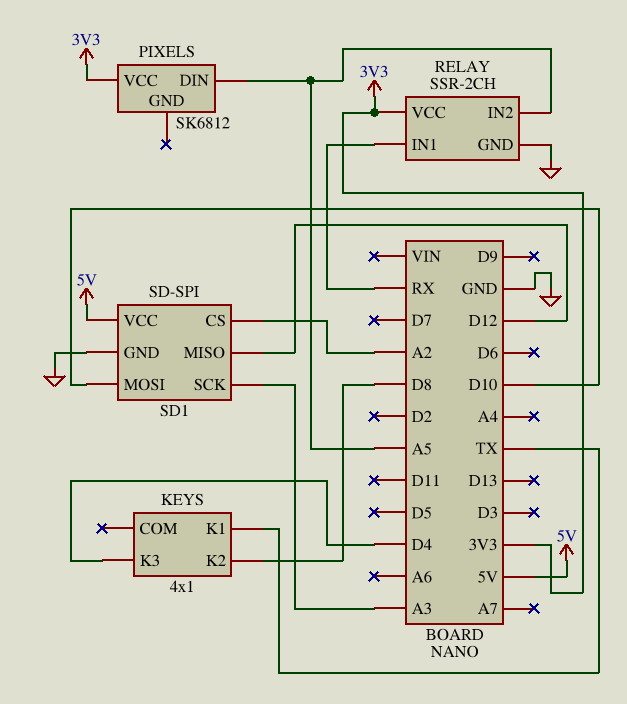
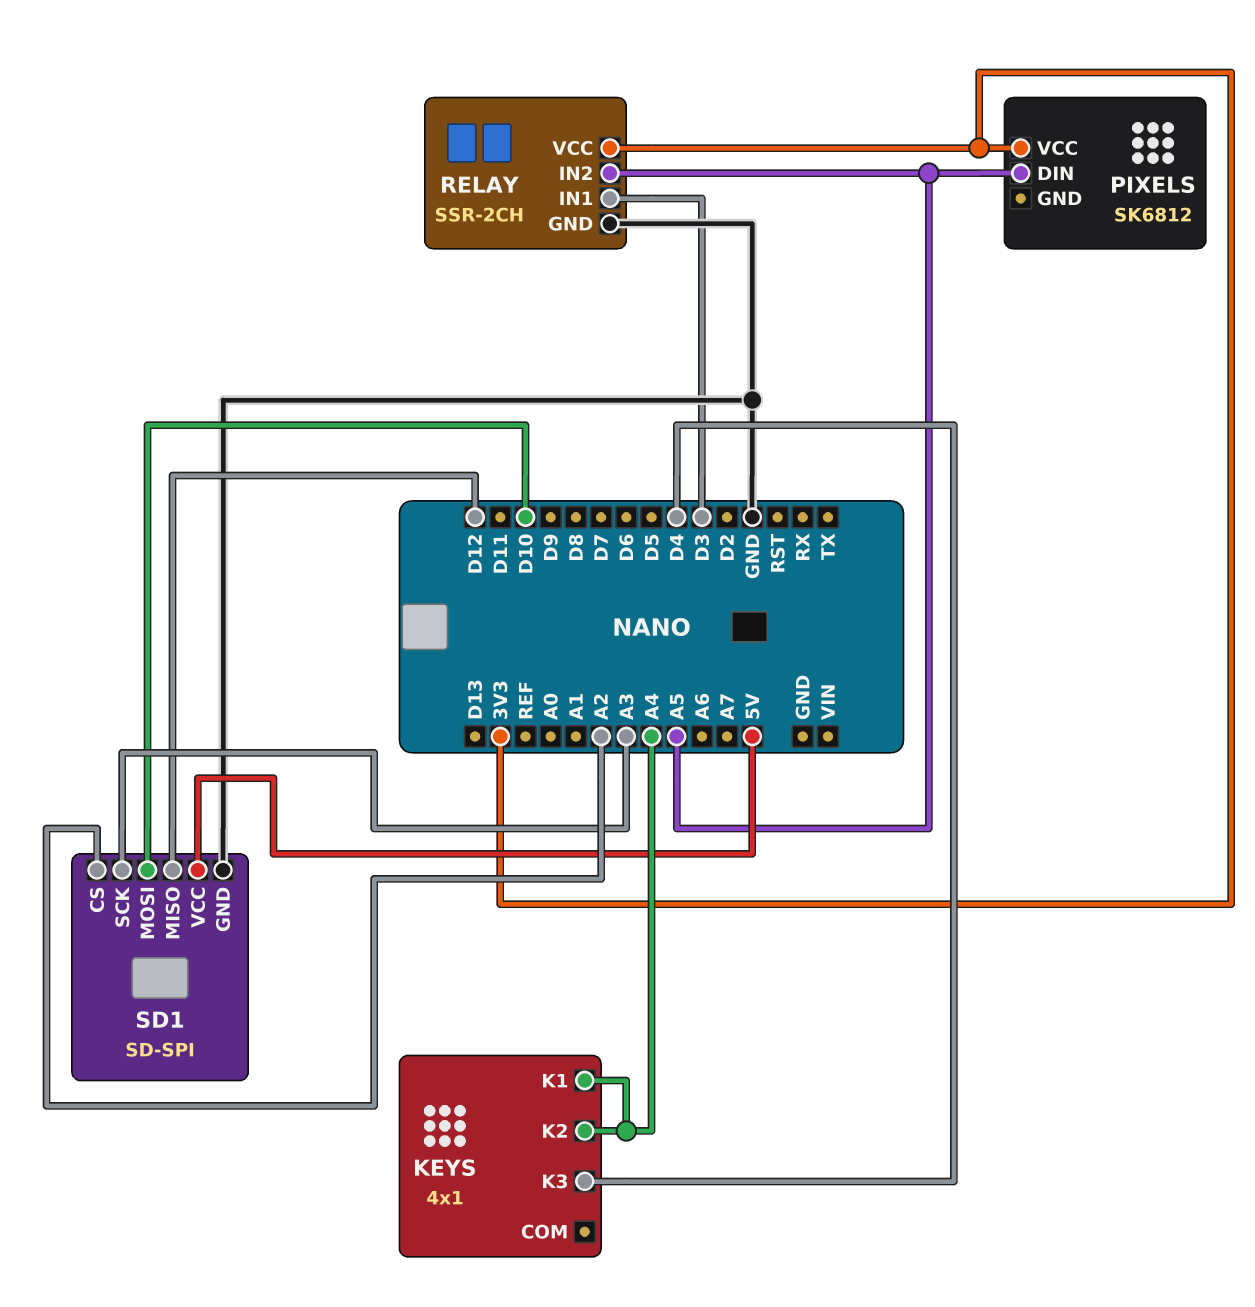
KEYS pin K1: TX -> A4
KEYS pin K2: D8 -> A4
RELAY pin IN1: RX -> D3

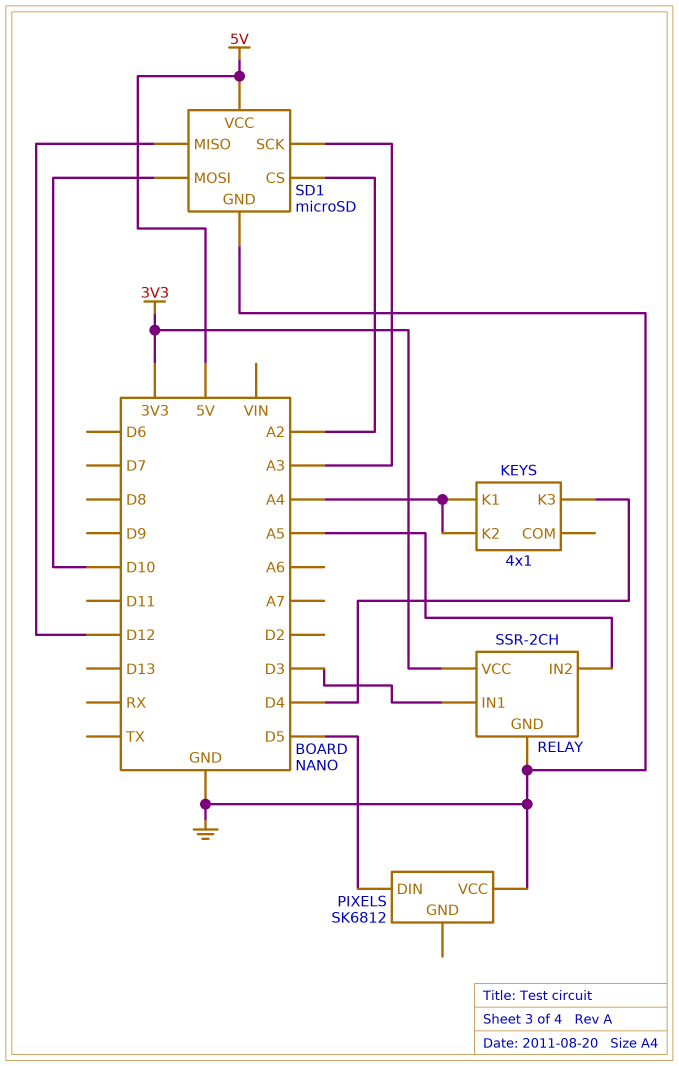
PIXELS pin DIN: A5 -> D5
PIXELS pin VCC: 3V3 -> GND
SD1: SD-SPI -> microSD

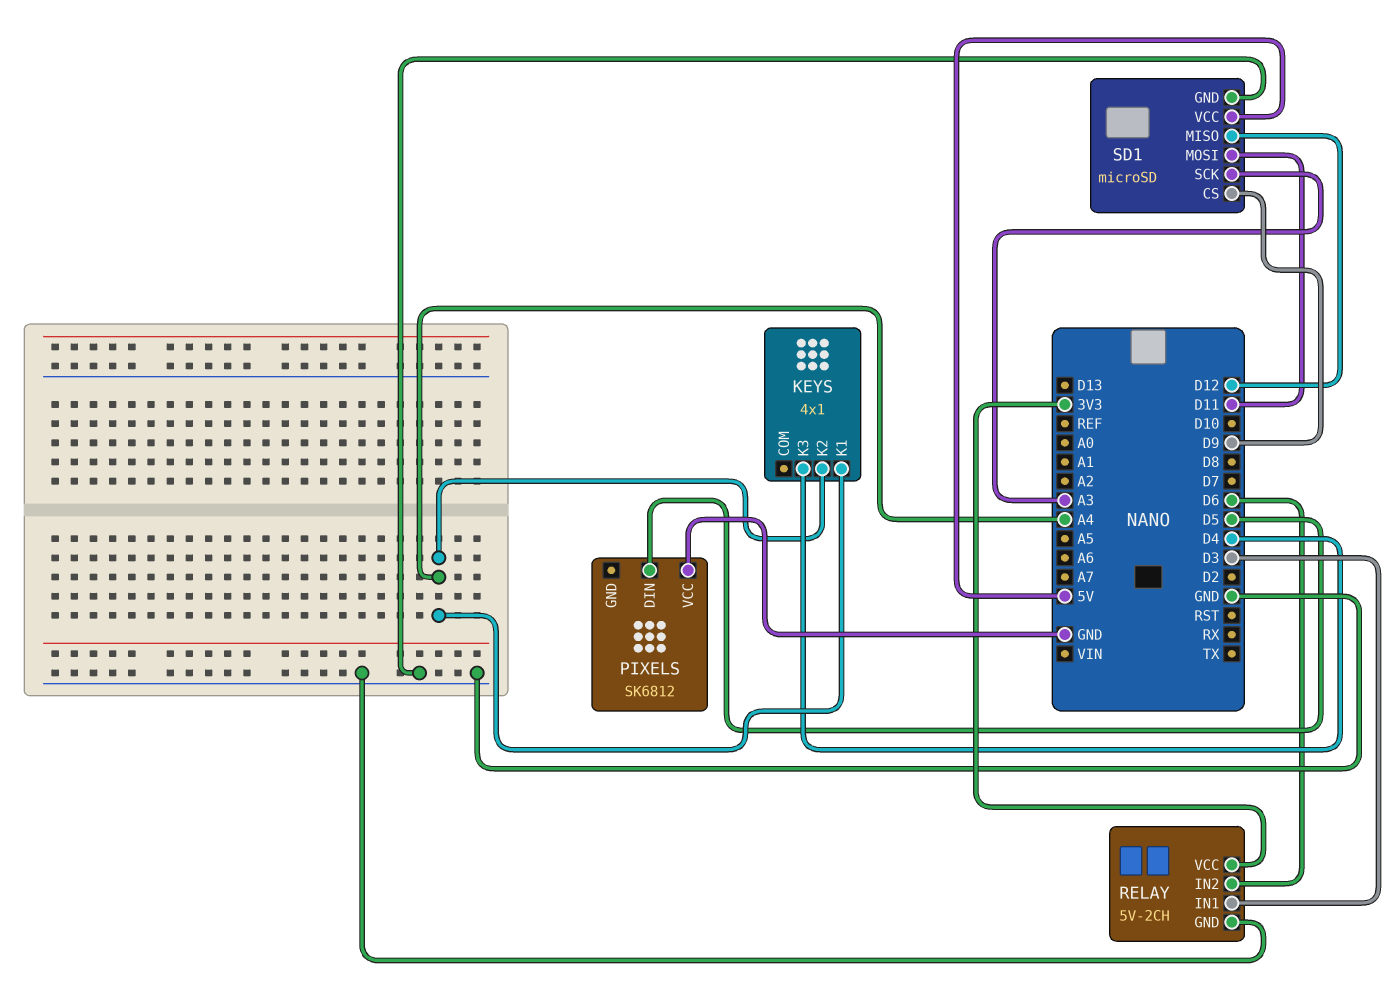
RELAY: SSR-2CH -> 5V-2CH
RELAY pin IN2: A5 -> D6
SD1 pin CS: A2 -> D9
SD1 pin MOSI: D10 -> D11

